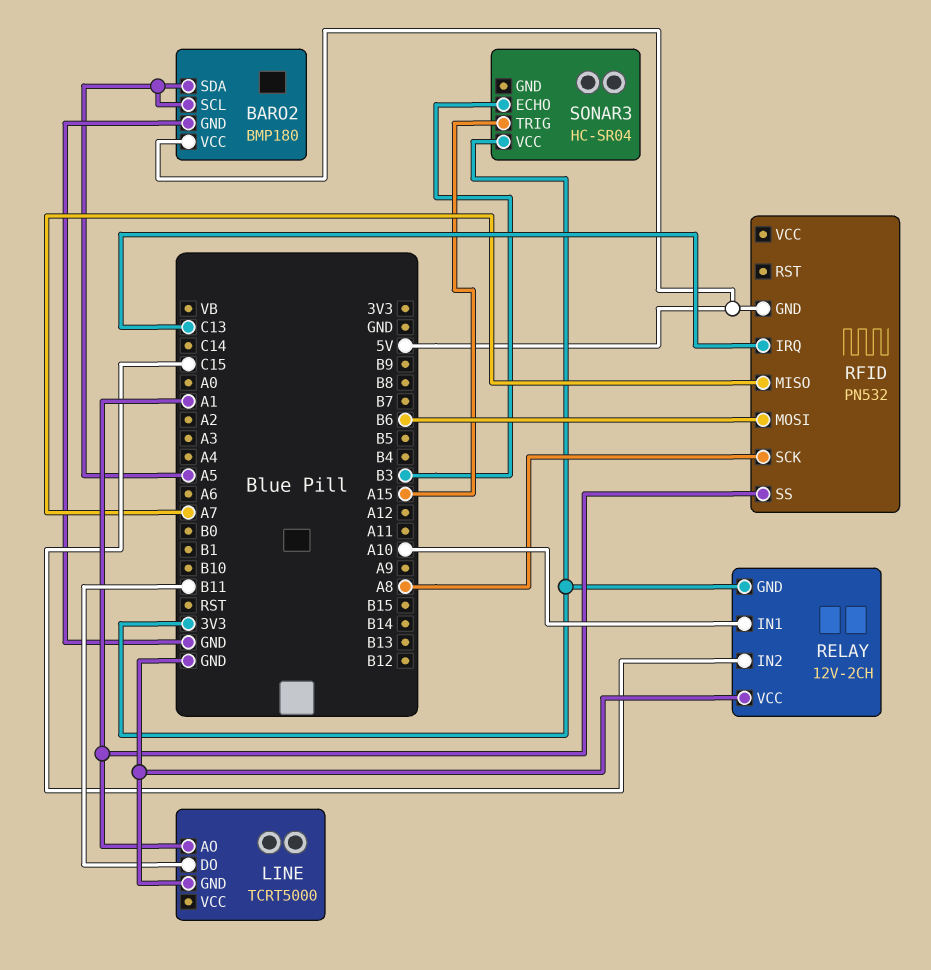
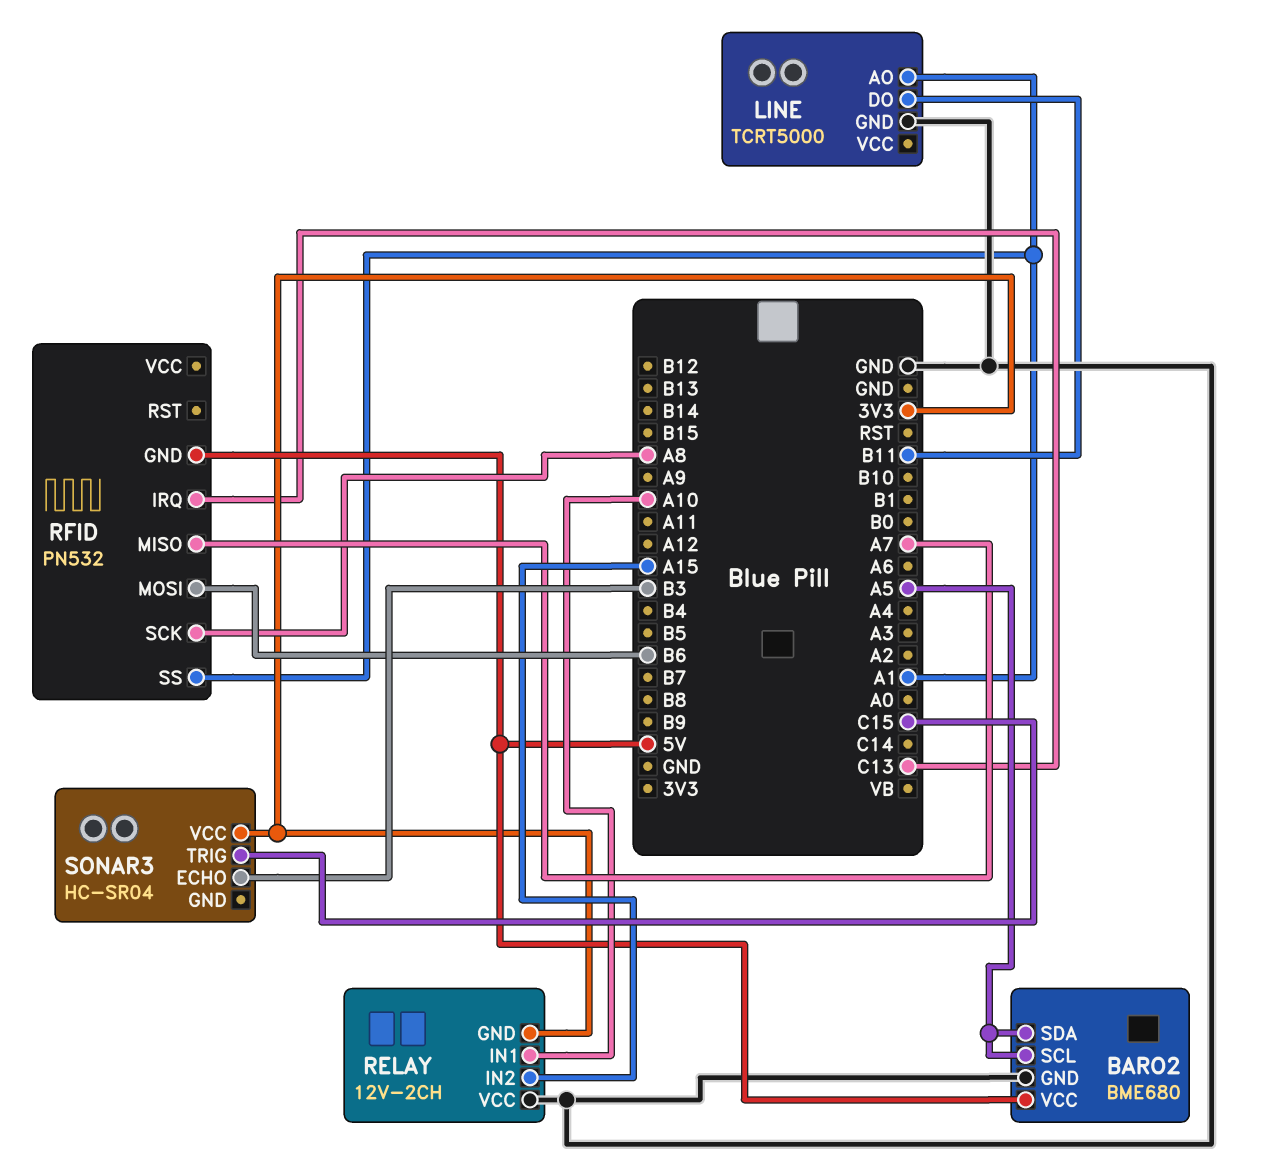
BARO2: BMP180 -> BME680
RELAY pin IN2: C15 -> A15
SONAR3 pin TRIG: A15 -> C15

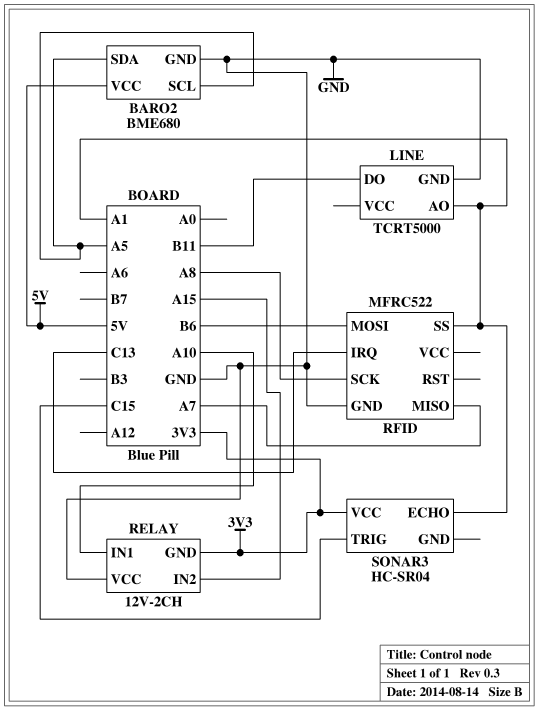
RFID: PN532 -> MFRC522
RFID pin GND: 5V -> GND
SONAR3 pin ECHO: B3 -> A1

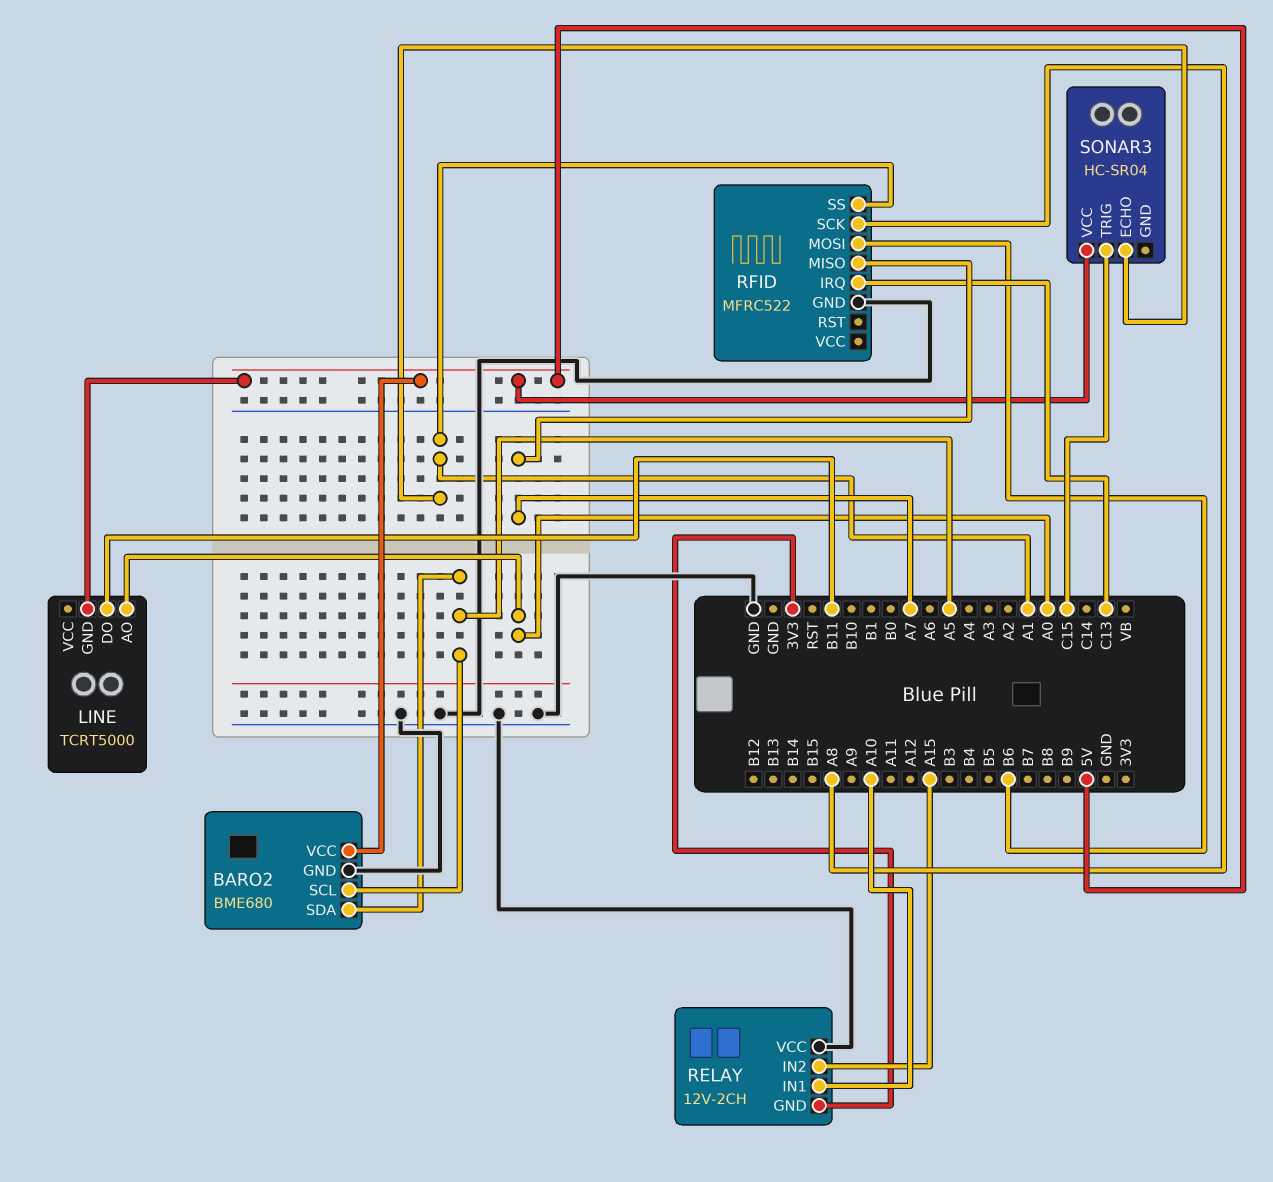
LINE pin AO: A1 -> A0
LINE pin GND: GND -> 5V
SONAR3 pin VCC: 3V3 -> 5V

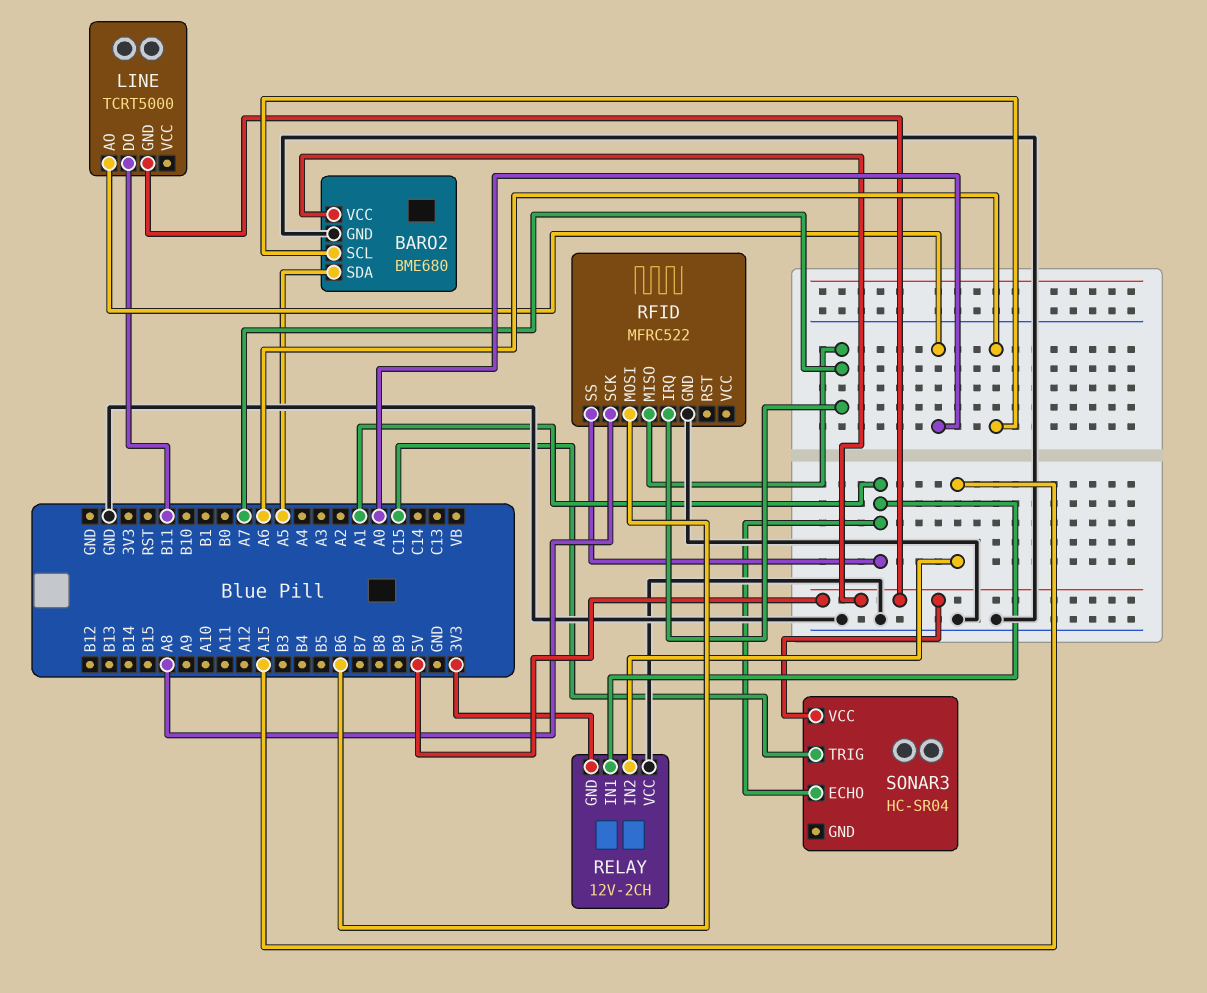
BARO2 pin SCL: A5 -> A6
RELAY pin IN1: A10 -> A1
RFID pin IRQ: C13 -> A7

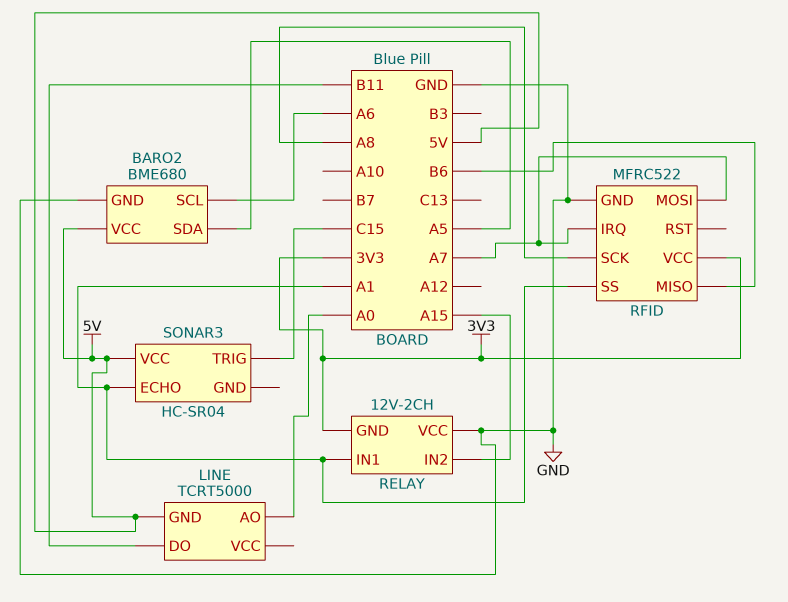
RFID pin MISO: A7 -> B6
RFID pin MOSI: B6 -> A7
RFID pin VCC: none -> 3V3

